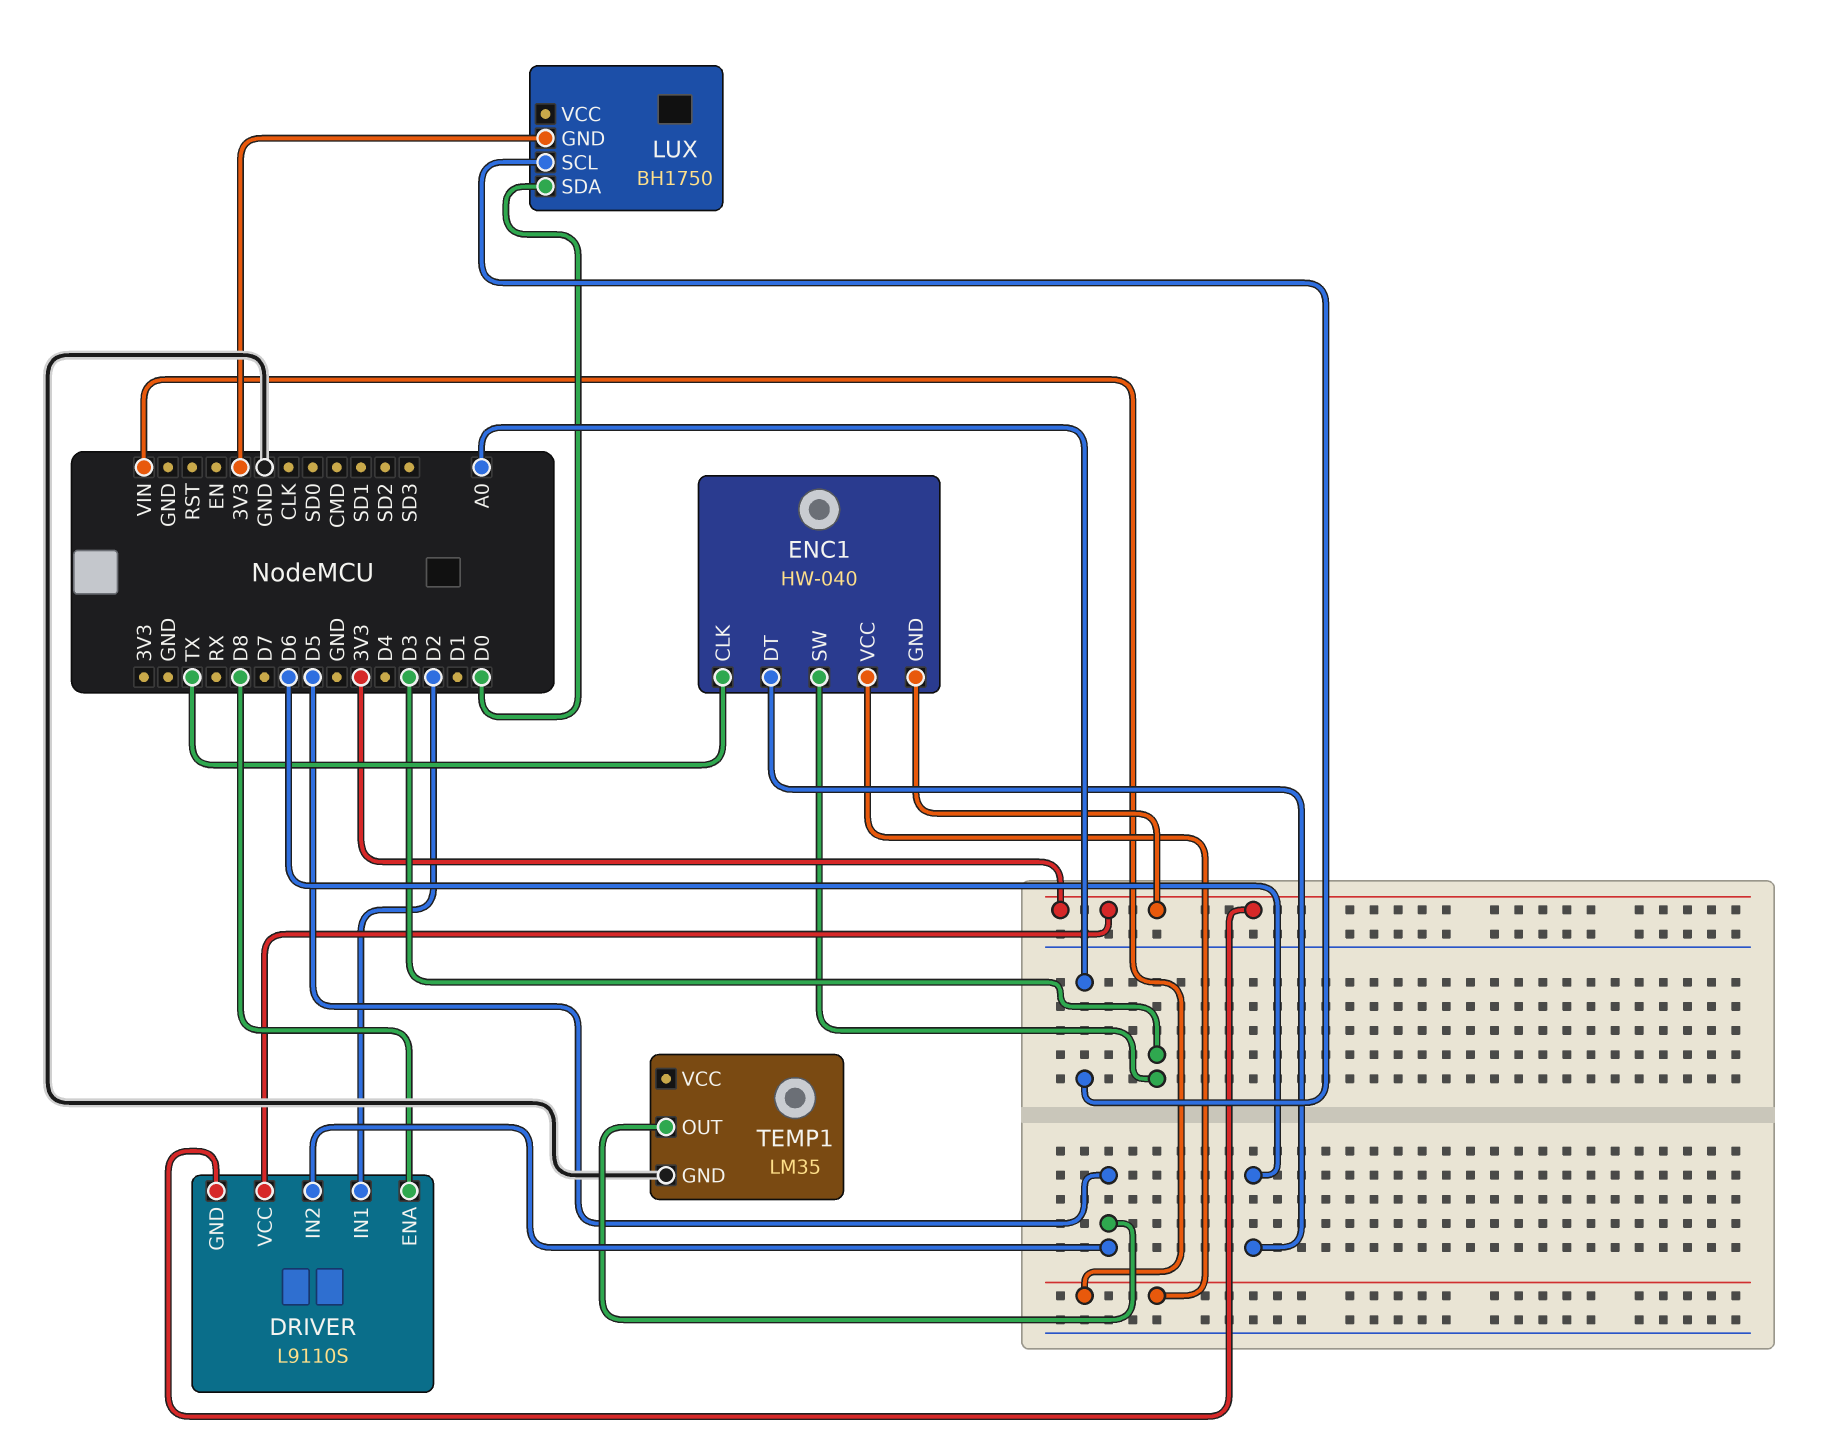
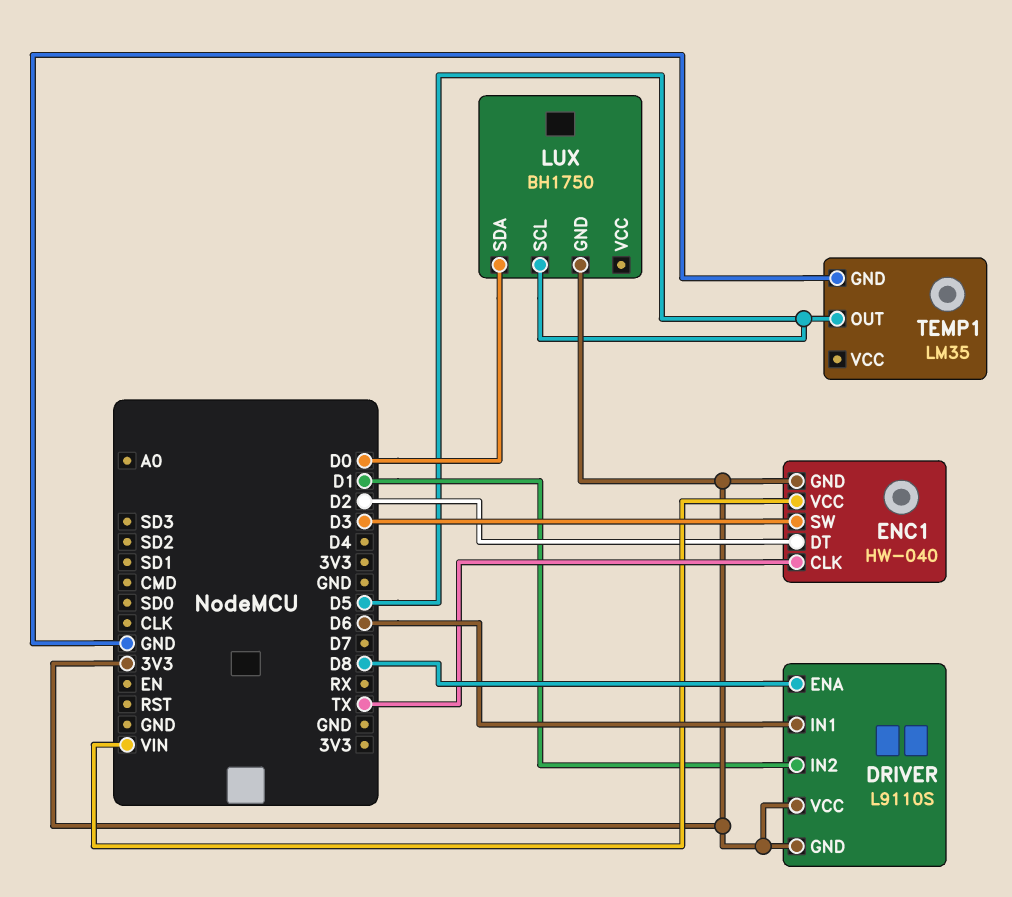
DRIVER pin IN1: D2 -> D6
DRIVER pin IN2: D5 -> D1
ENC1 pin DT: D6 -> D2
LUX pin SCL: A0 -> D5

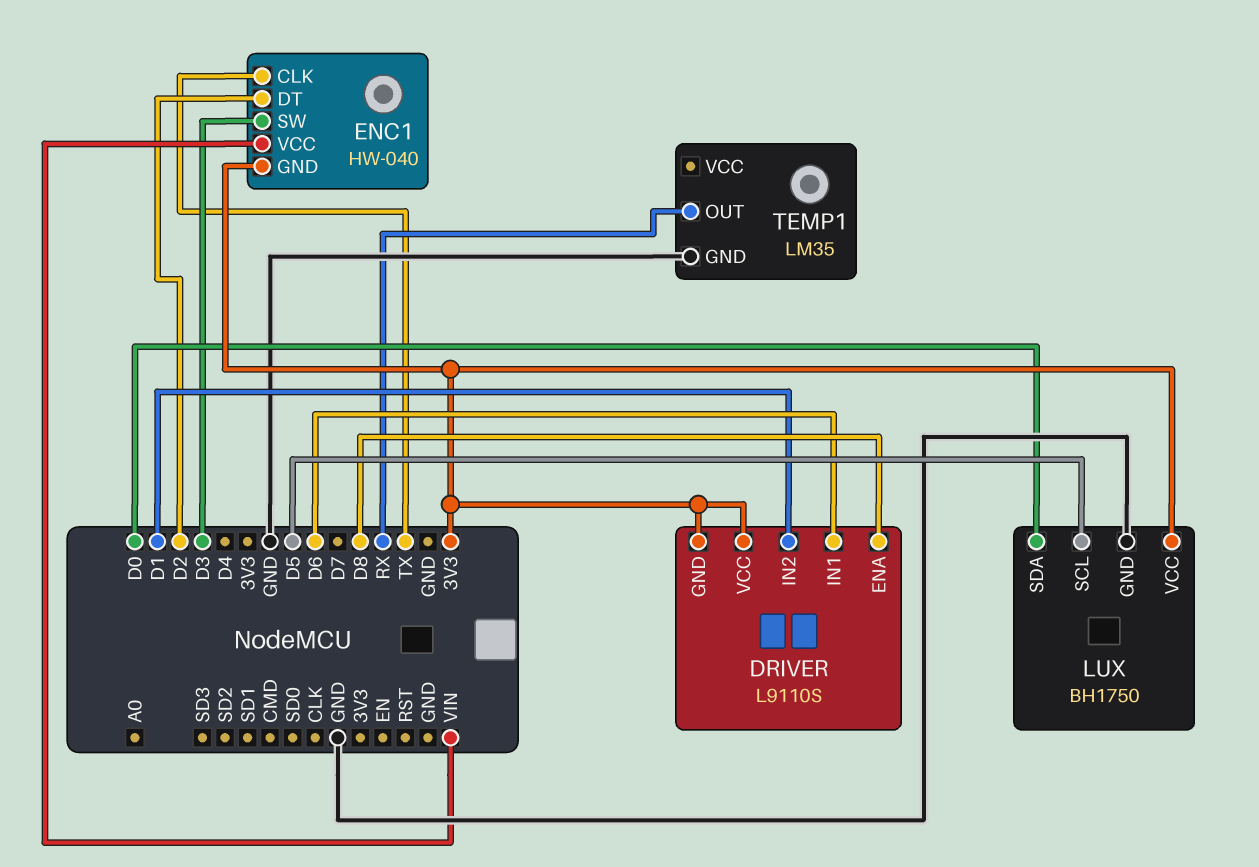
LUX pin GND: 3V3 -> GND
LUX pin VCC: none -> 3V3
TEMP1 pin OUT: D5 -> RX

